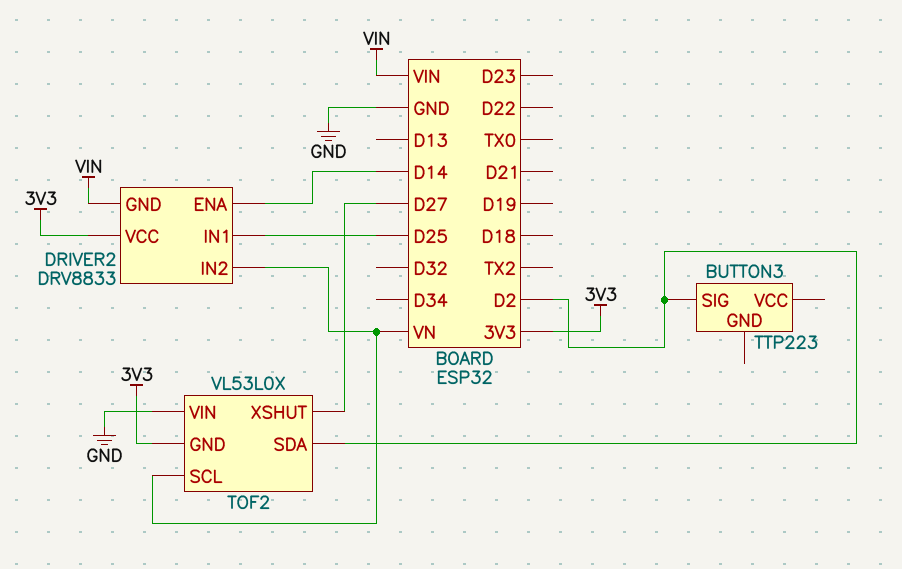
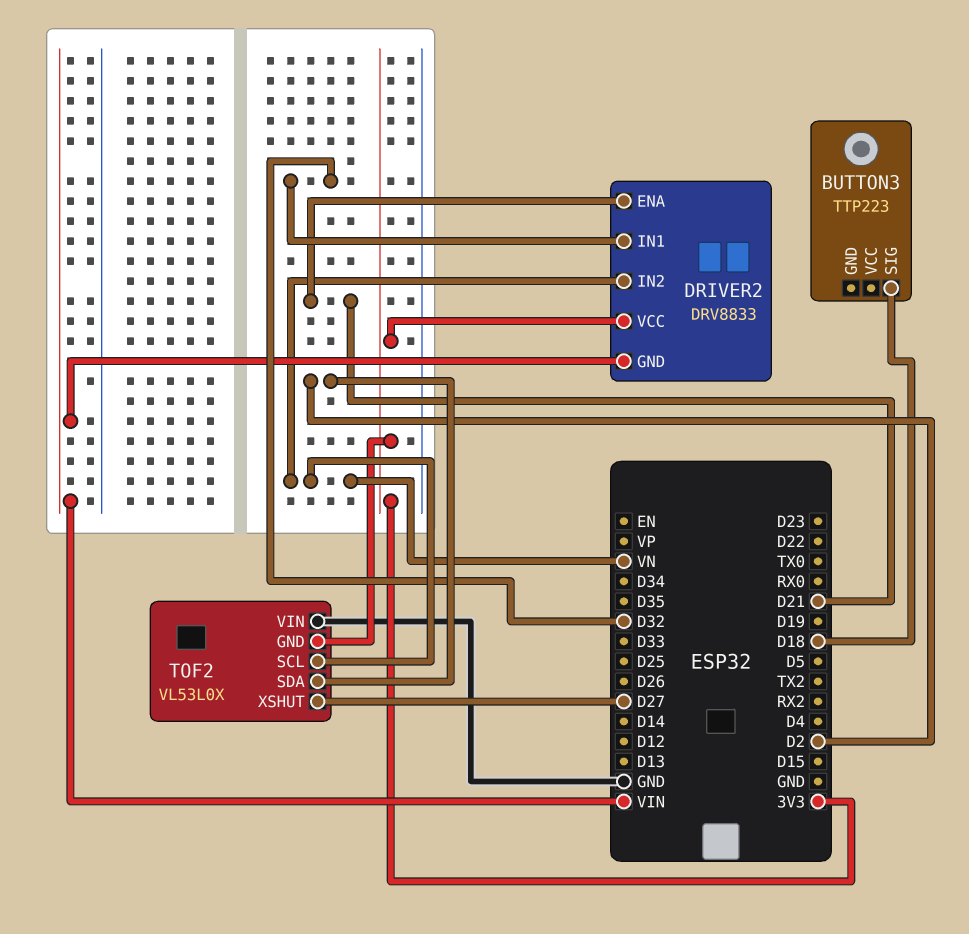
BUTTON3 pin SIG: D2 -> D18
DRIVER2 pin ENA: D14 -> D21
DRIVER2 pin IN1: D25 -> D32

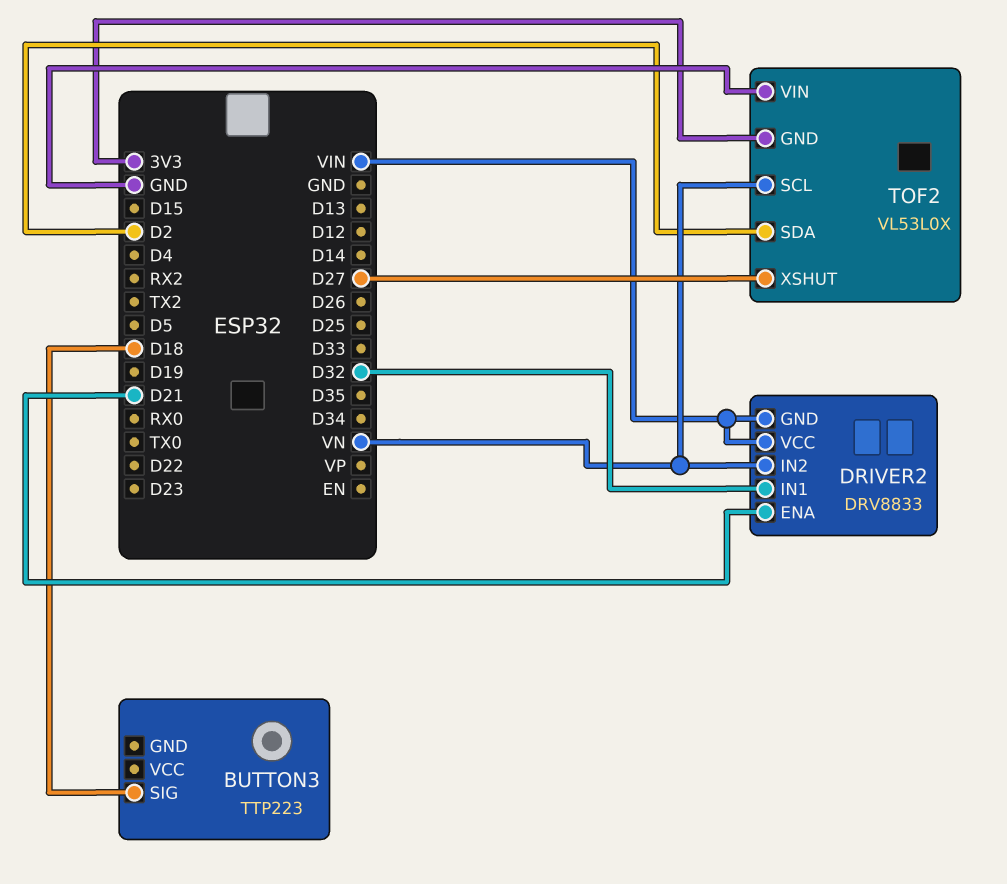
DRIVER2 pin VCC: 3V3 -> VIN

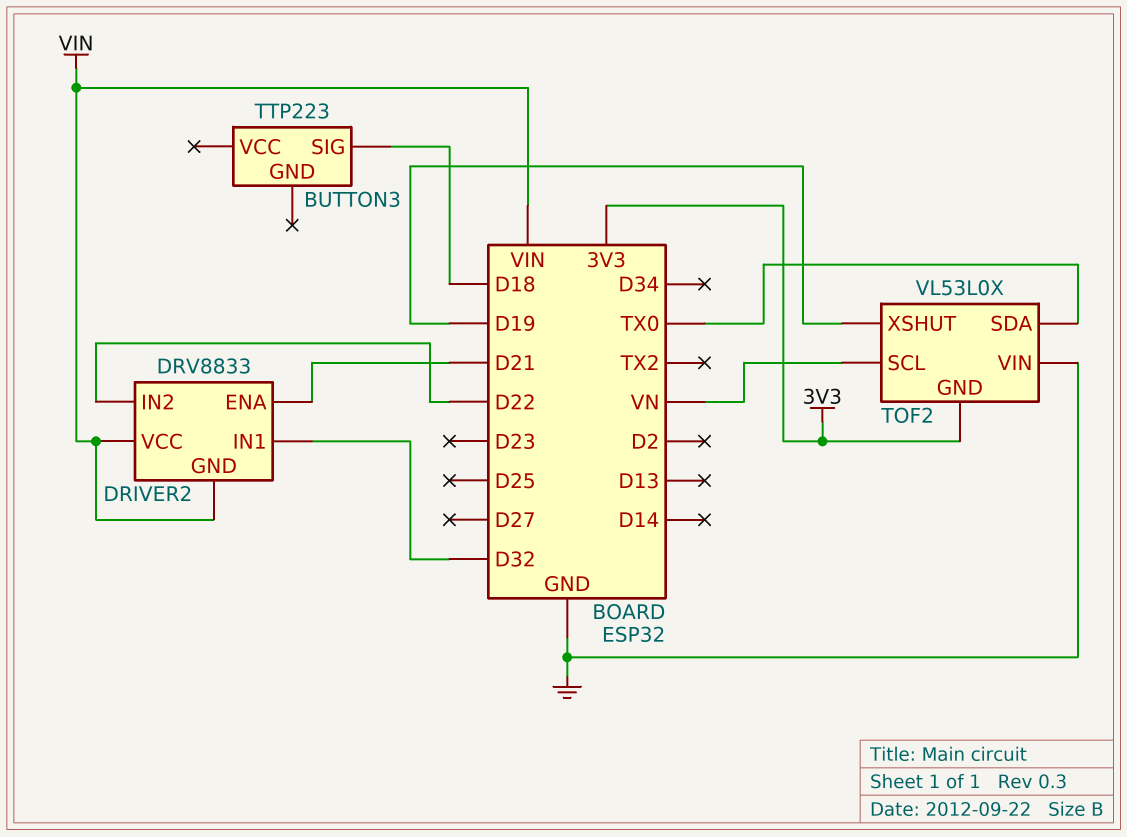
DRIVER2 pin IN2: VN -> D22
TOF2 pin SDA: D2 -> TX0
TOF2 pin XSHUT: D27 -> D19

